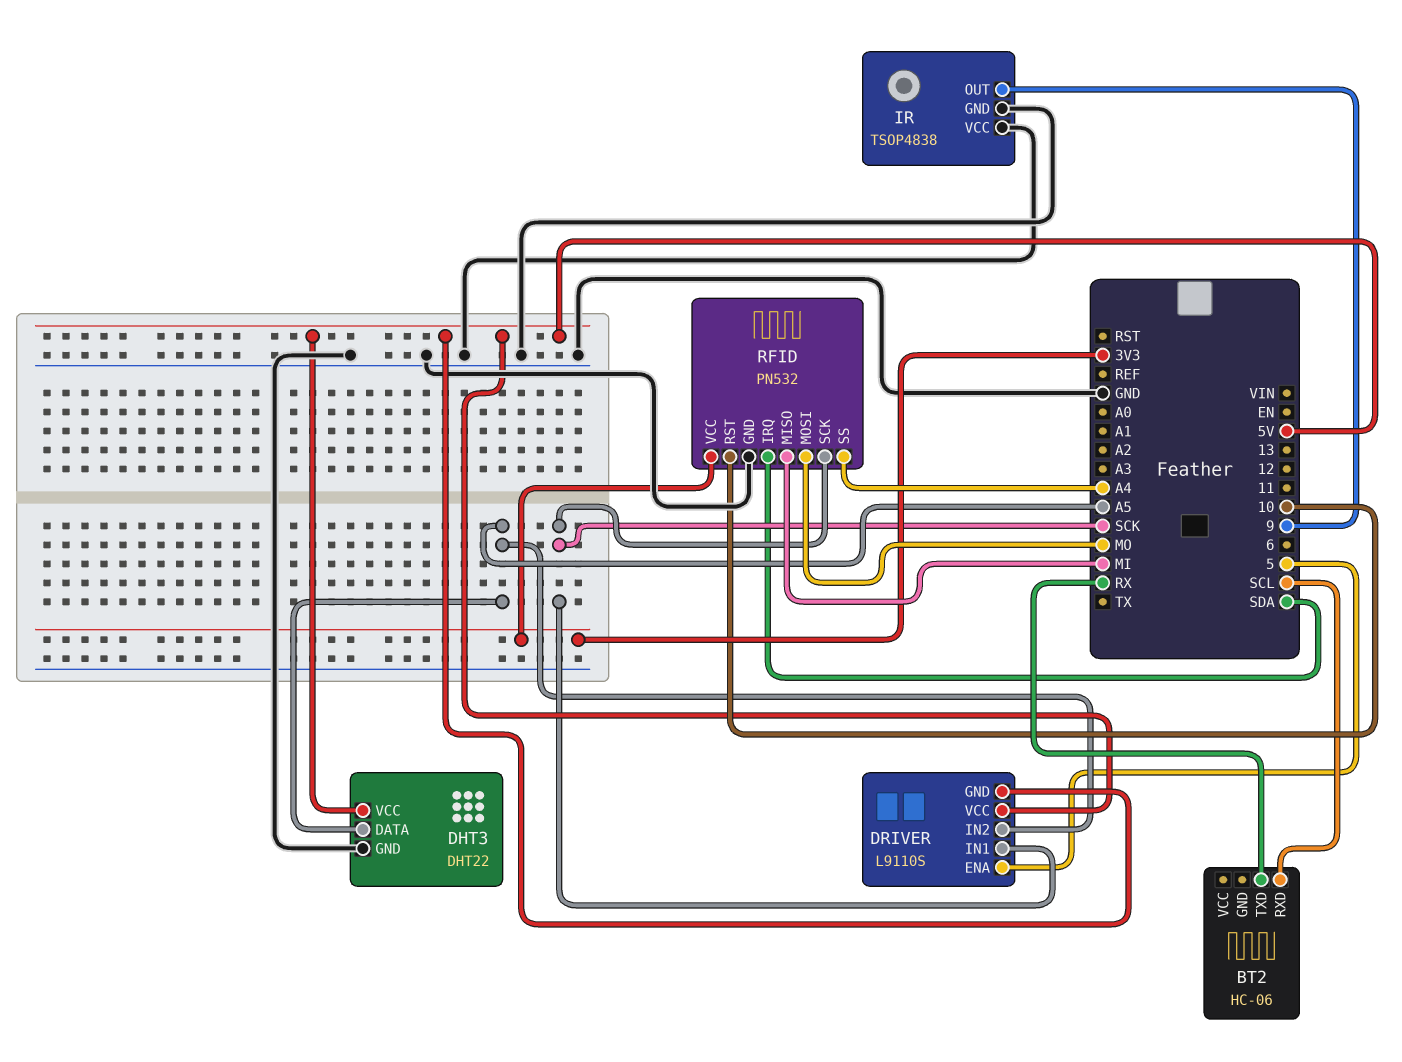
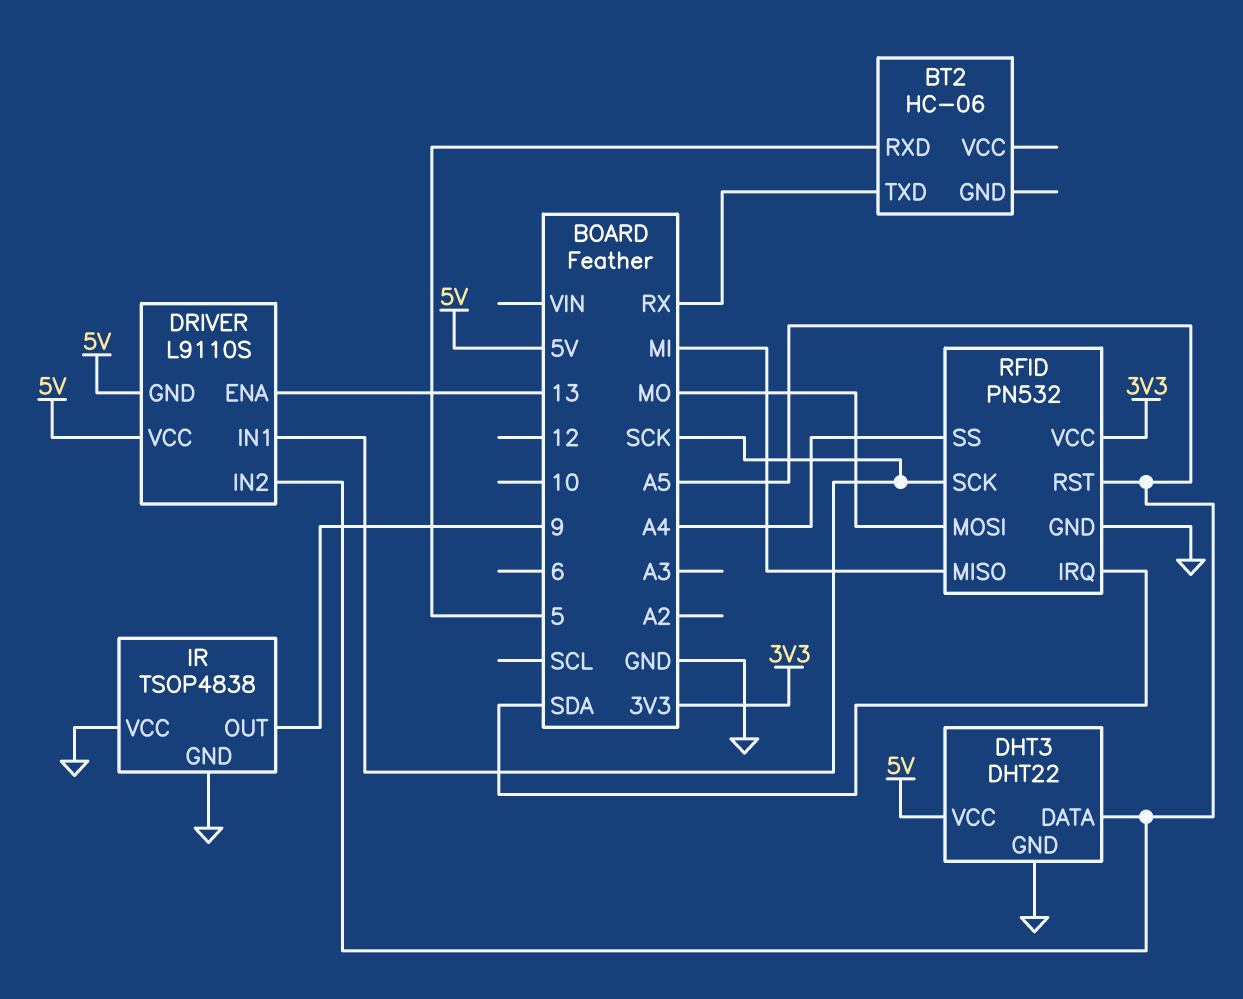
BT2 pin RXD: SCL -> 5
DRIVER pin ENA: 5 -> 13
RFID pin RST: 10 -> A5

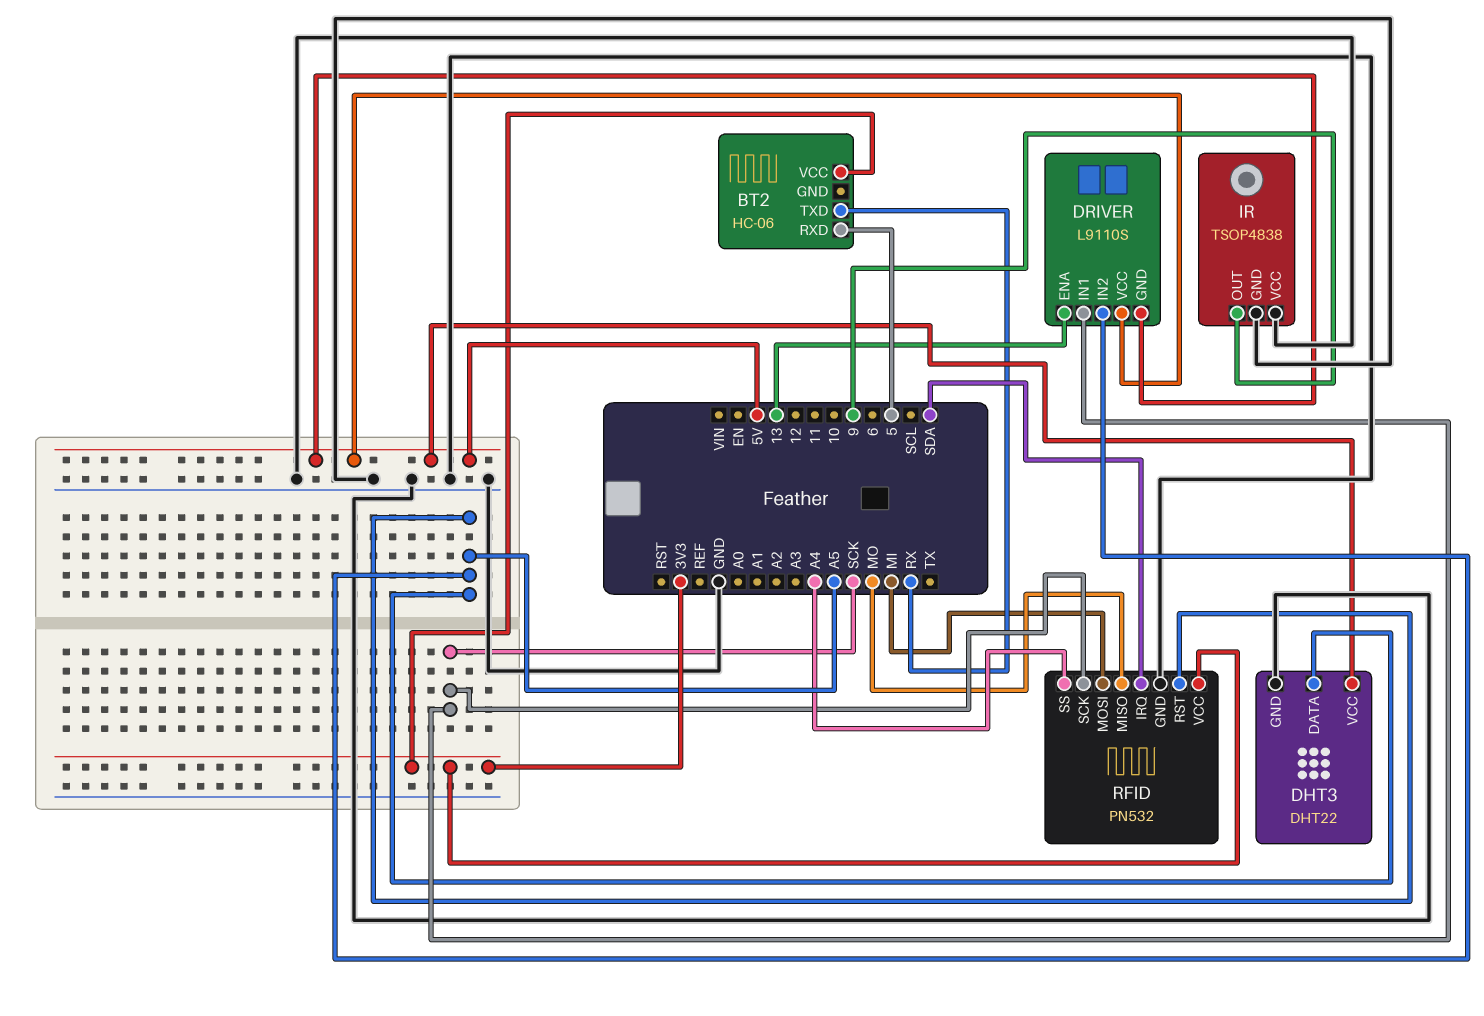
BT2 pin VCC: none -> 3V3
RFID pin MISO: MI -> MO
RFID pin MOSI: MO -> MI

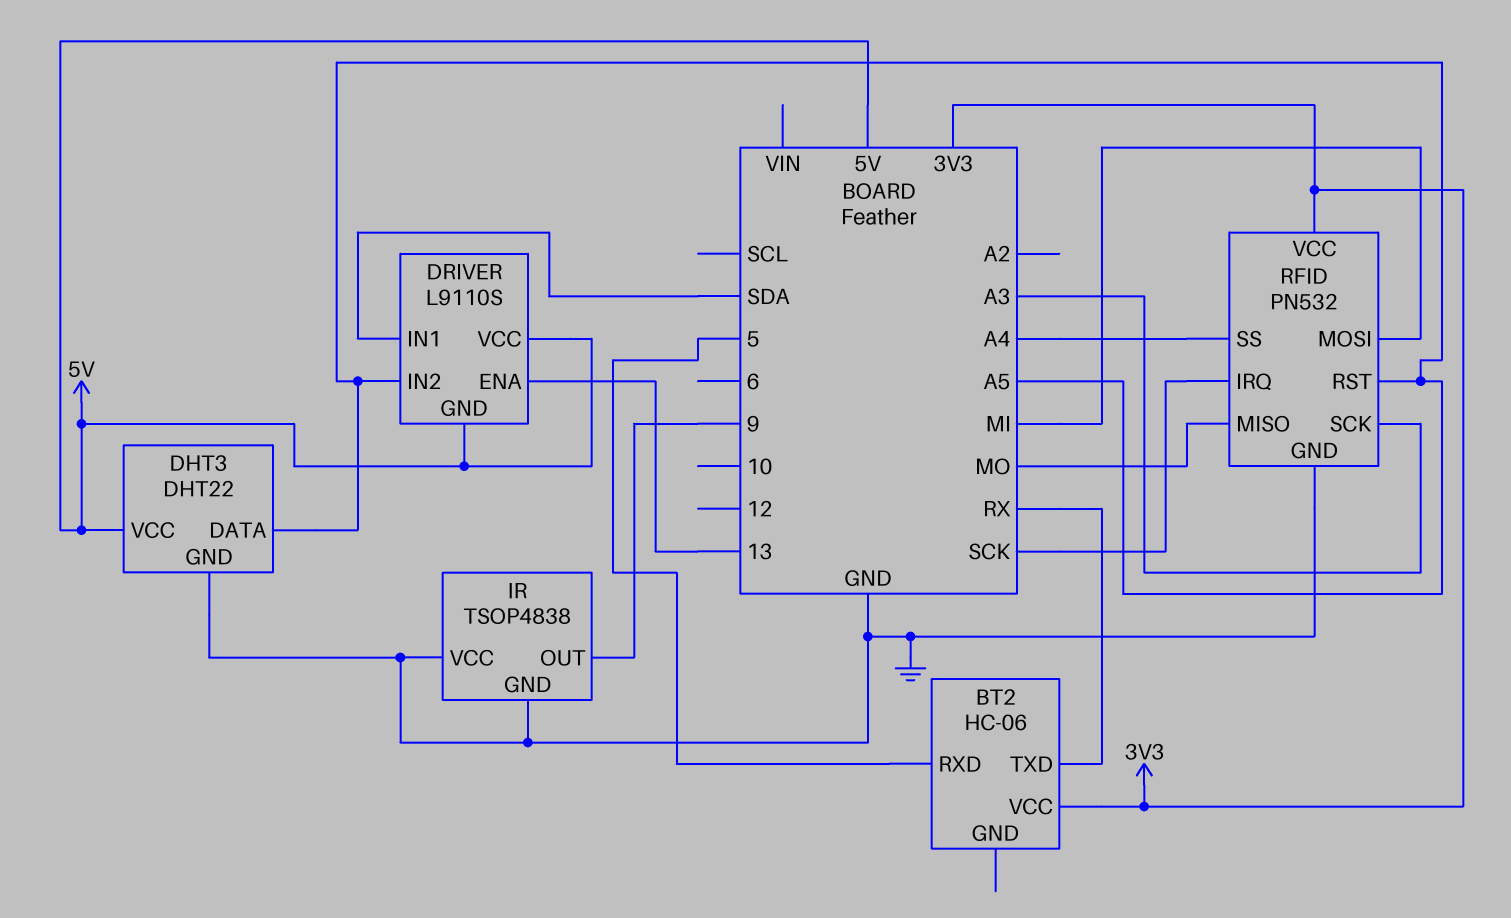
DRIVER pin IN1: SCK -> SDA
RFID pin IRQ: SDA -> SCK
RFID pin SCK: SCK -> A3

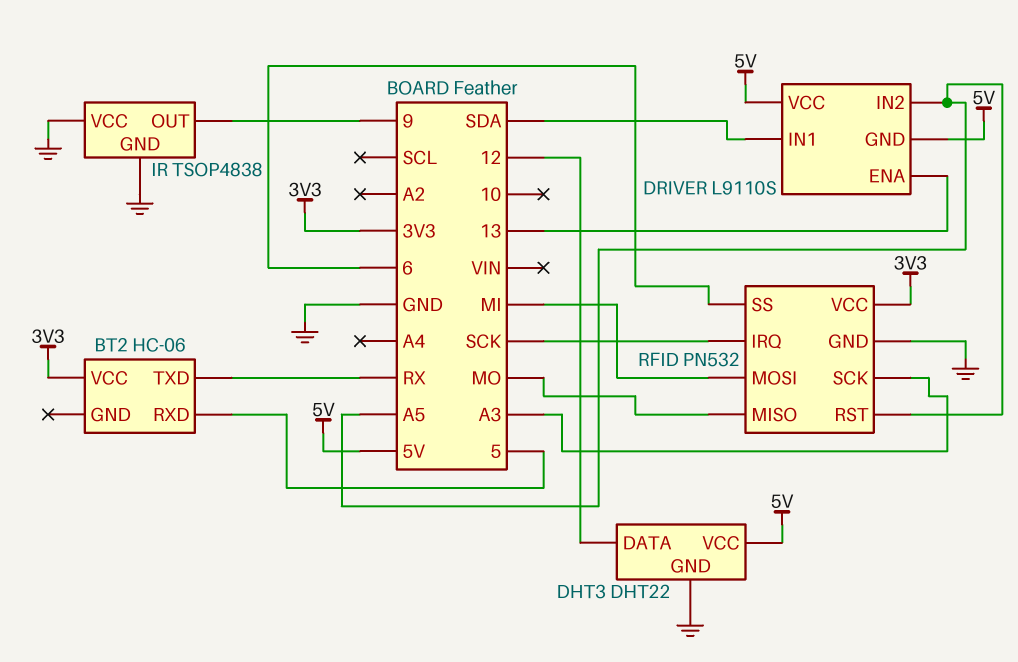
DHT3 pin DATA: A5 -> 12
RFID pin SS: A4 -> 6

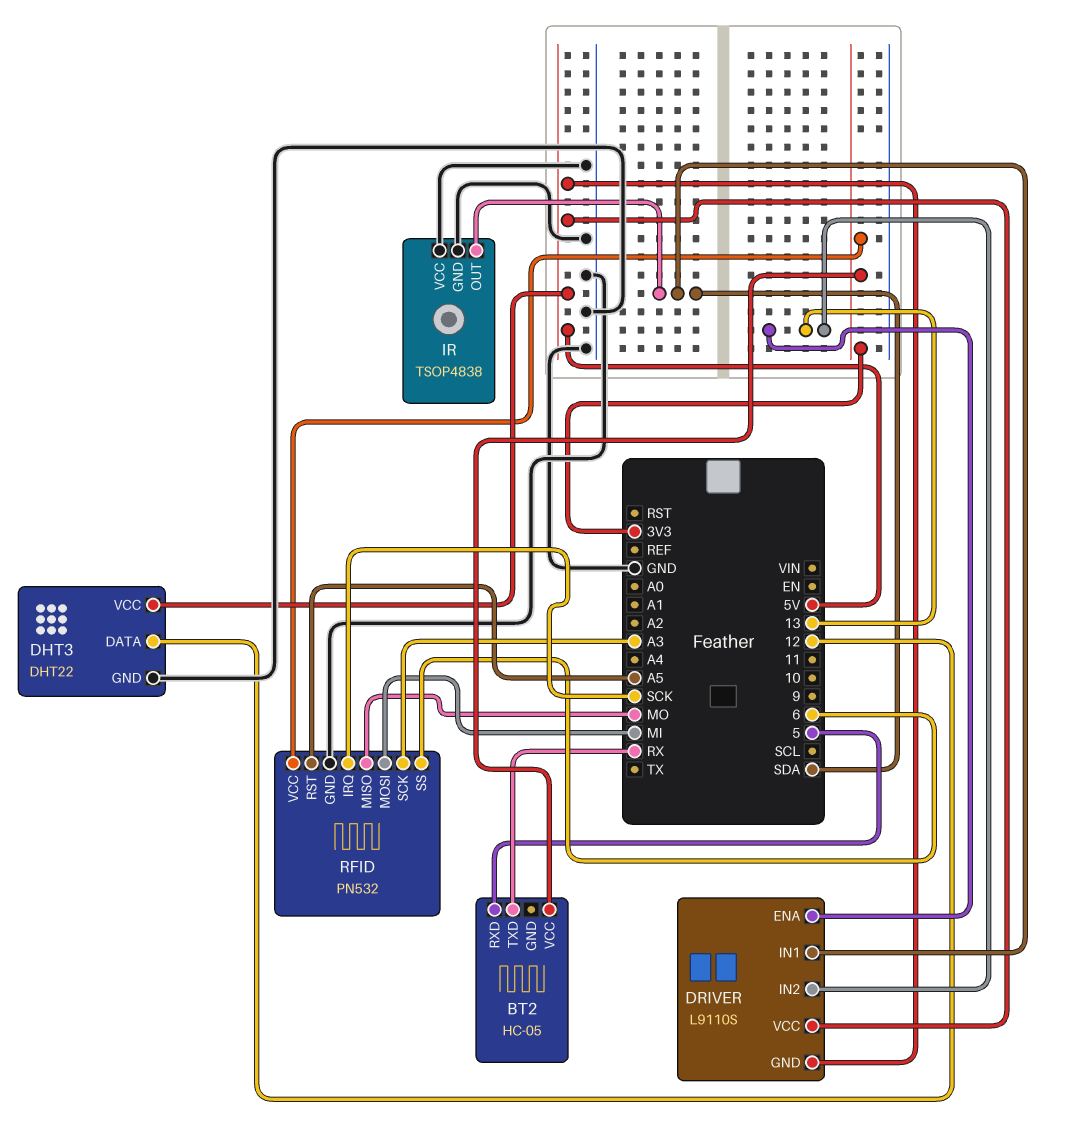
BT2: HC-06 -> HC-05
DRIVER pin IN2: A5 -> 13
IR pin OUT: 9 -> SDA

